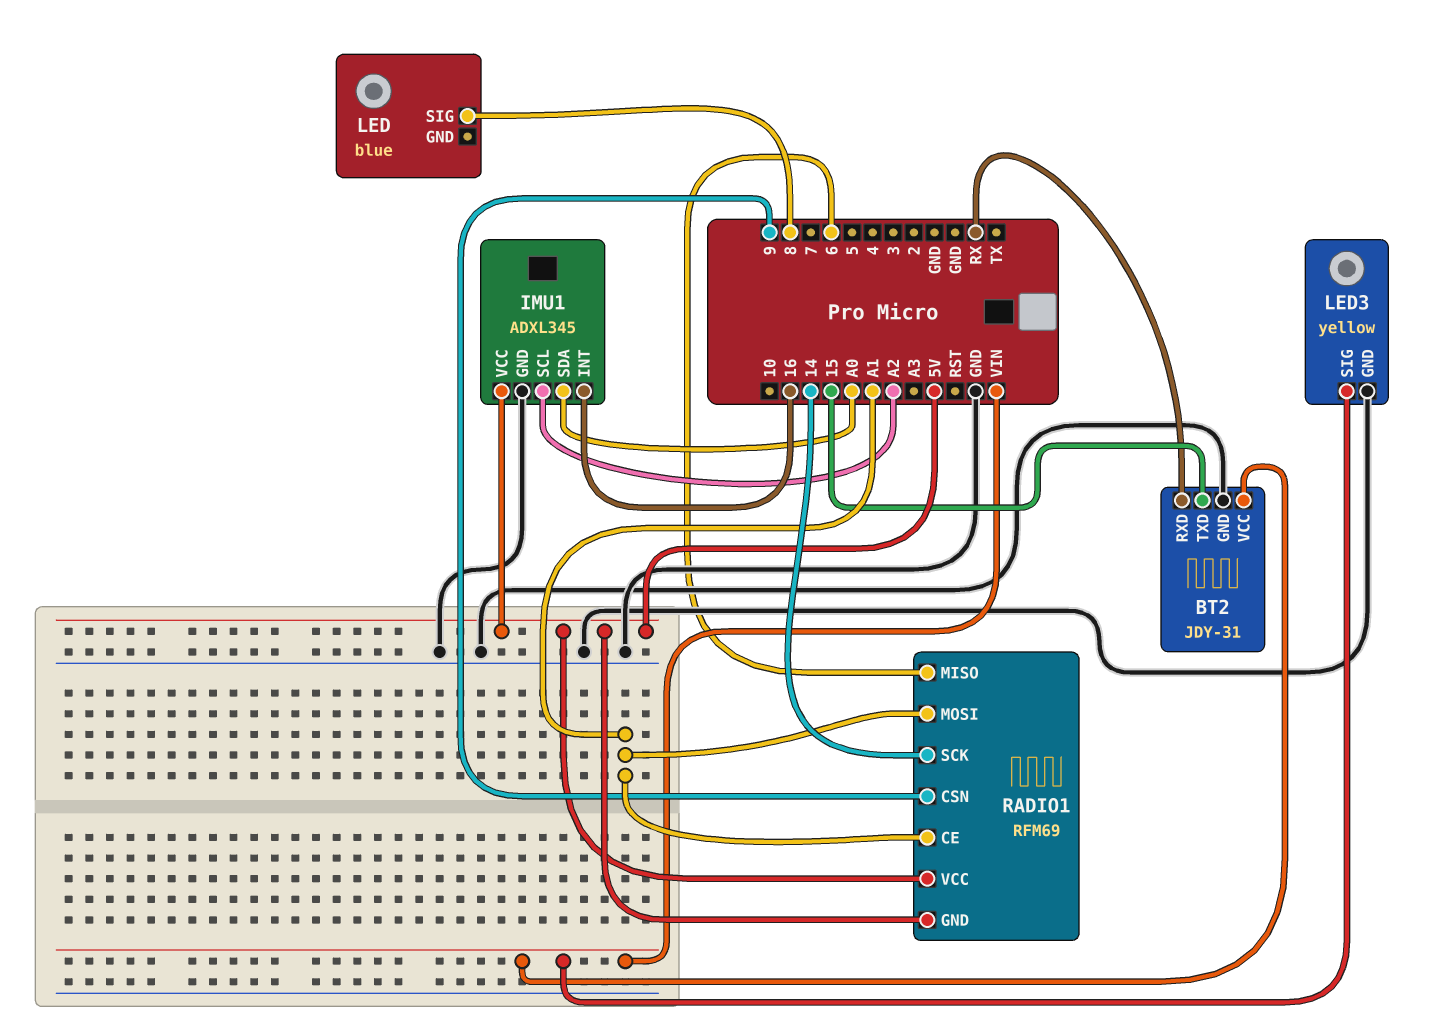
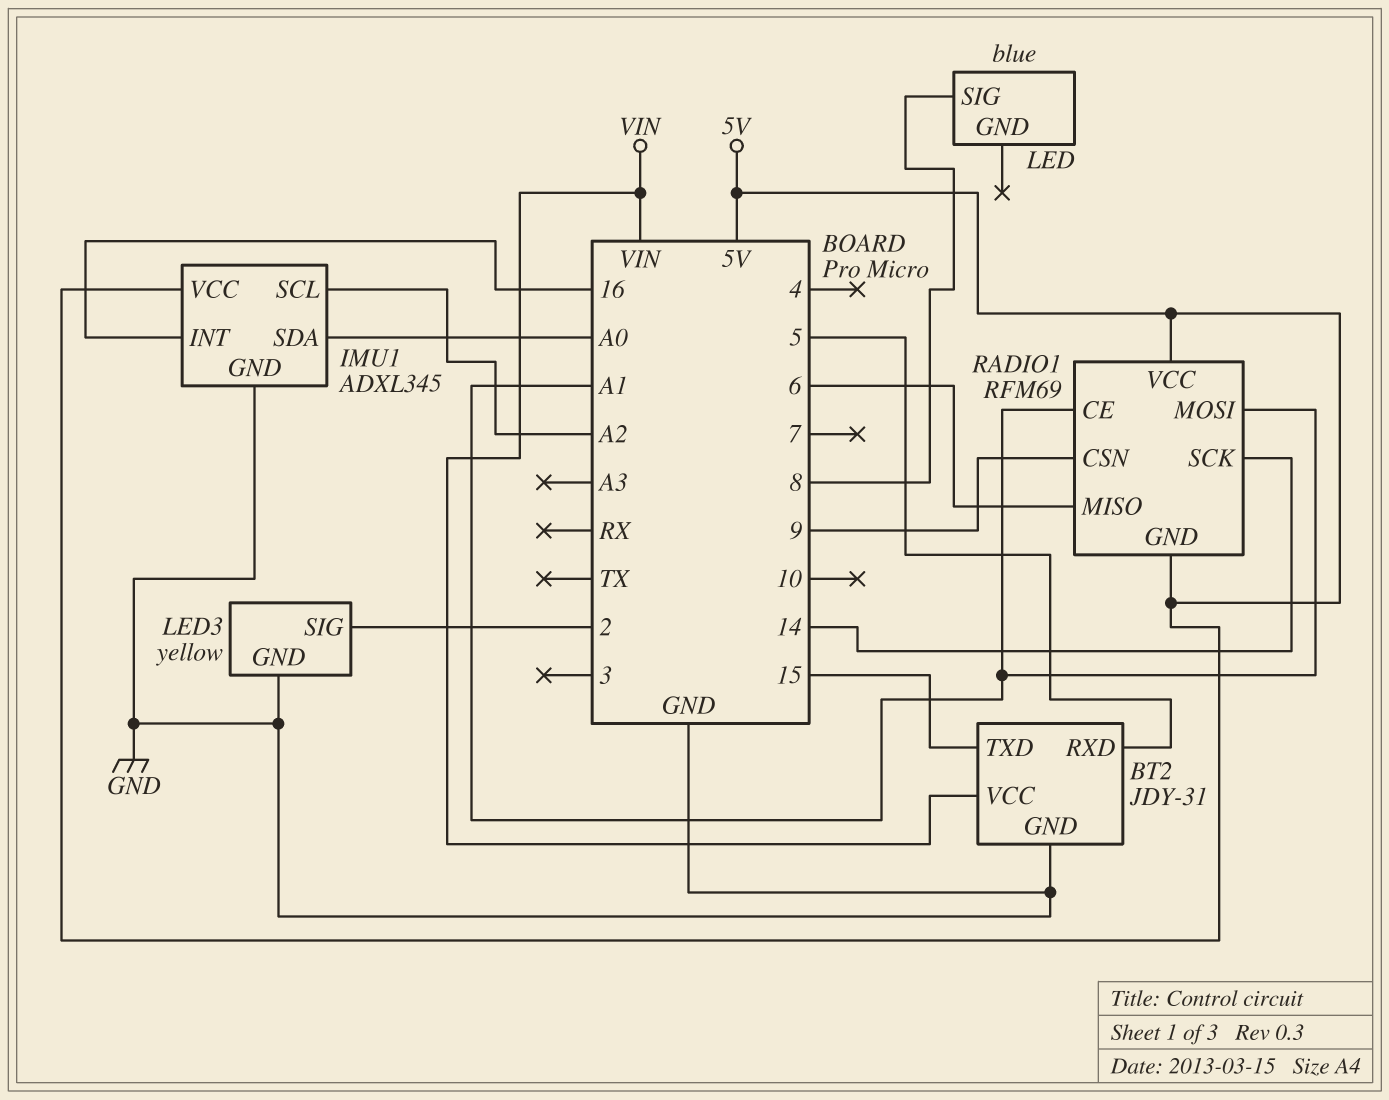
BT2 pin RXD: RX -> 5
LED3 pin SIG: VIN -> 2

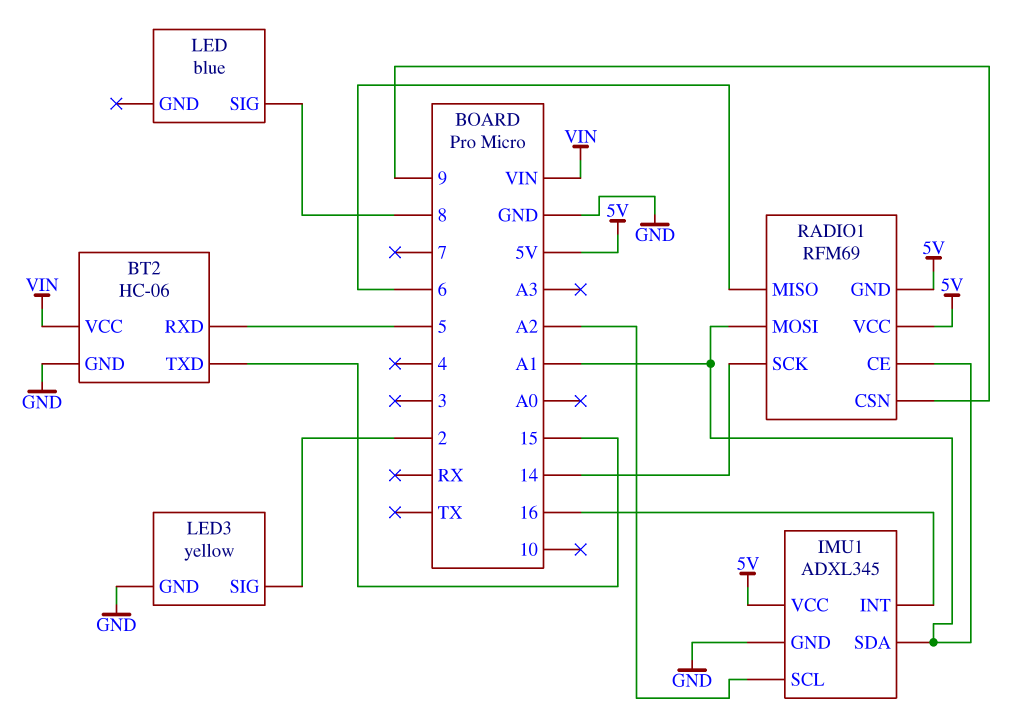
BT2: JDY-31 -> HC-06
IMU1 pin SDA: A0 -> A1

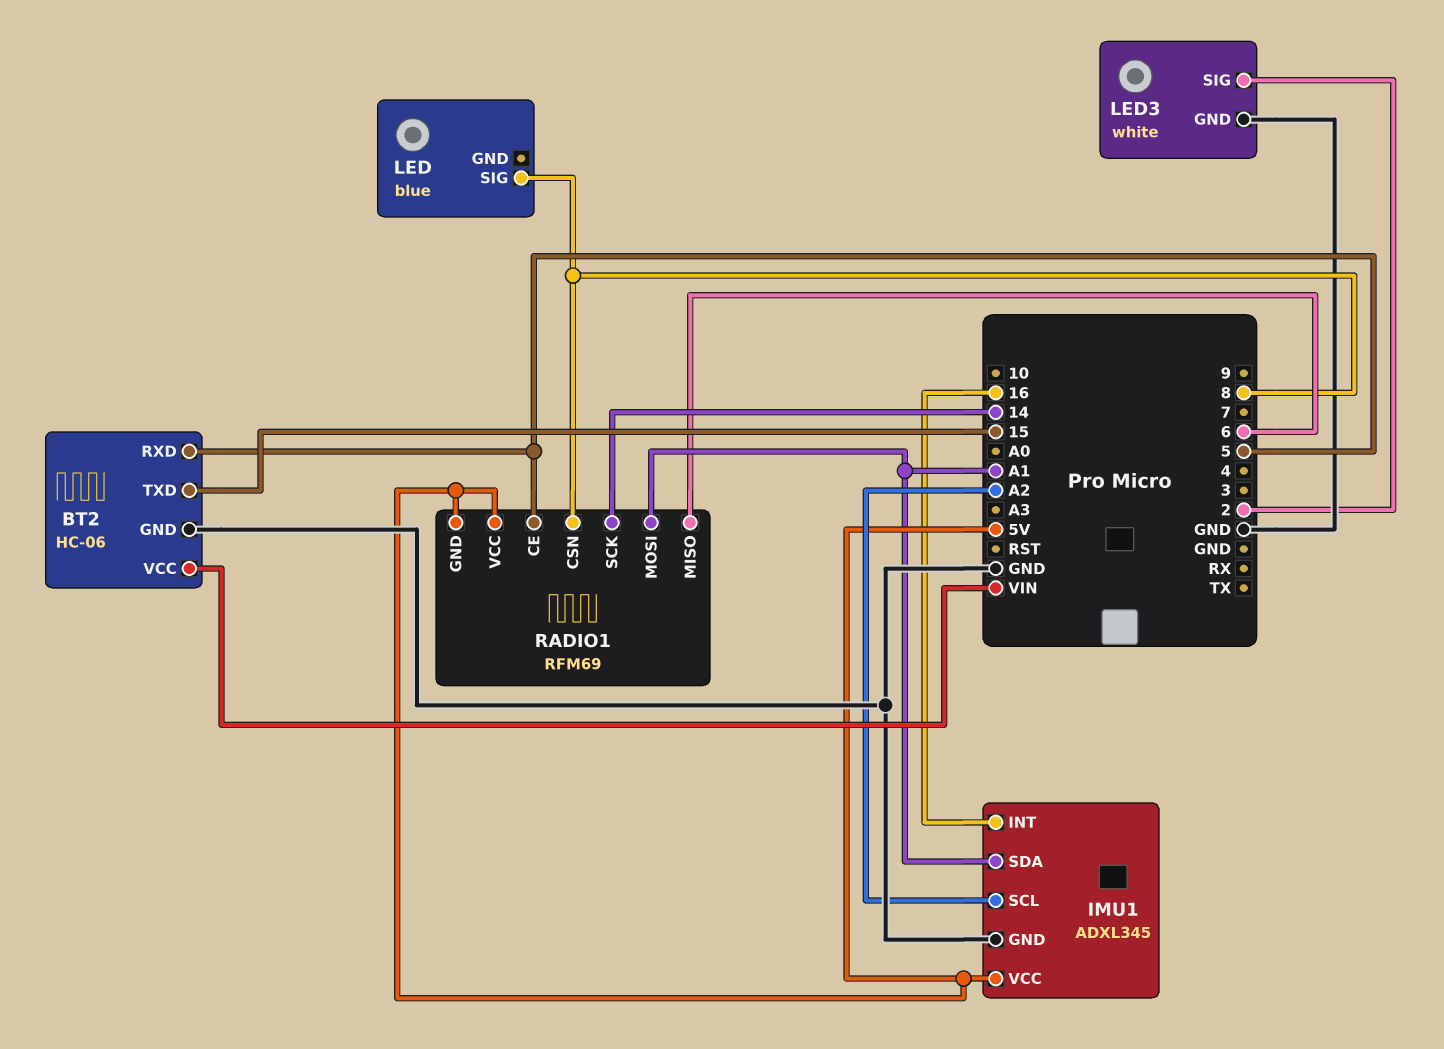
LED3: yellow -> white
RADIO1 pin CE: A1 -> 5
RADIO1 pin CSN: 9 -> 8

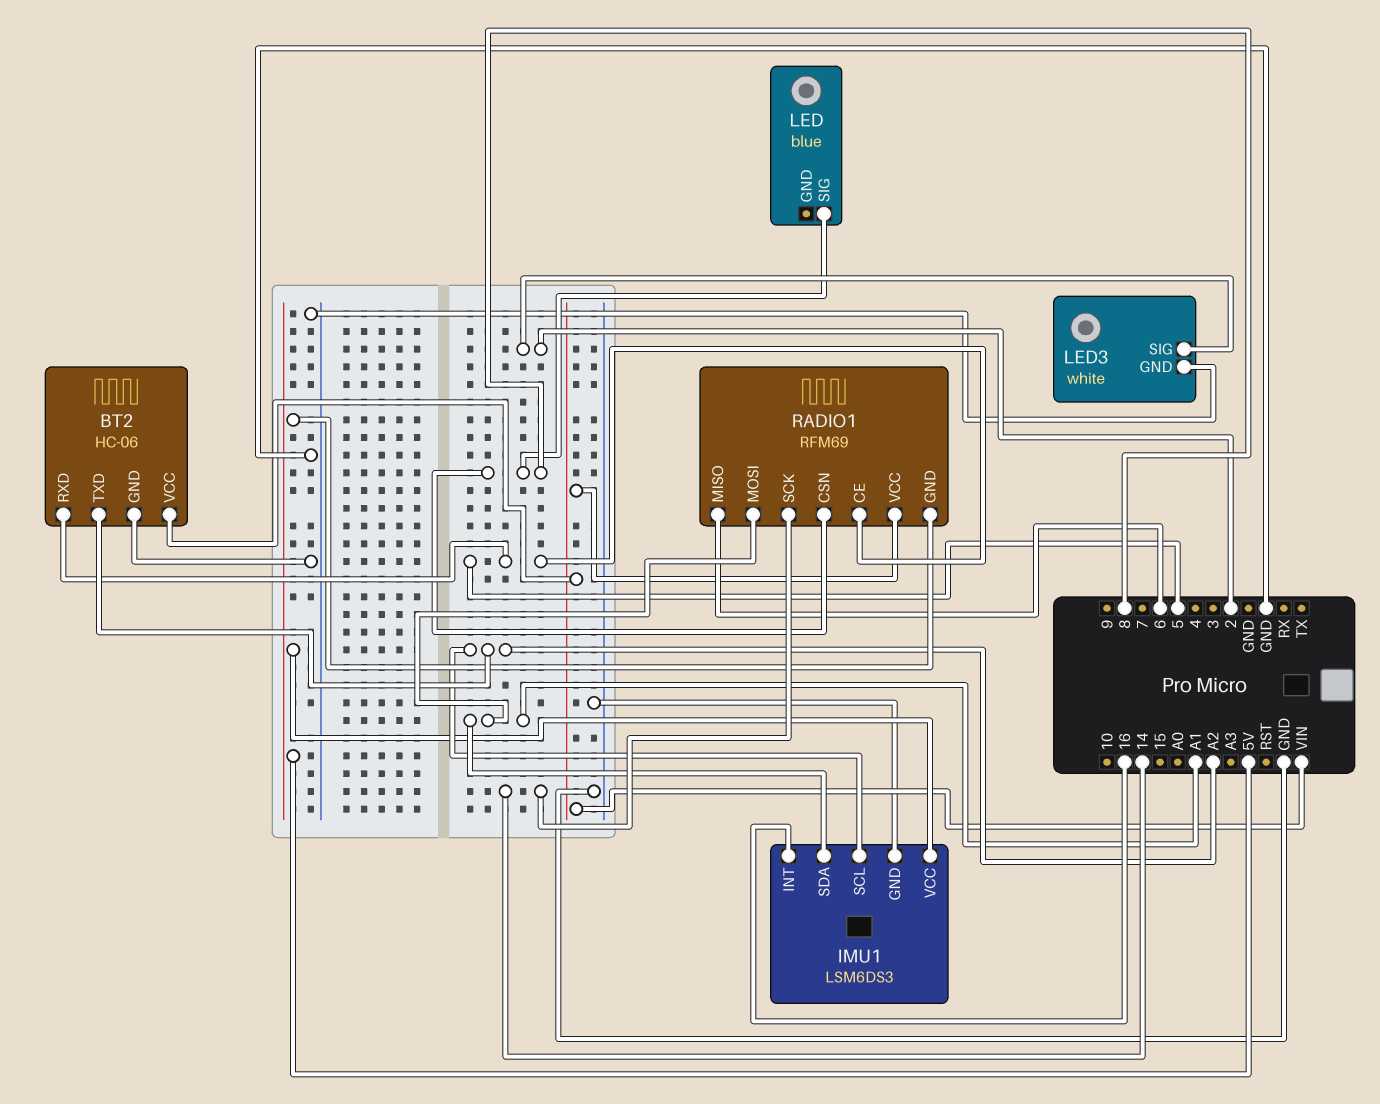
BT2 pin TXD: 15 -> A2
IMU1: ADXL345 -> LSM6DS3
RADIO1 pin VCC: 5V -> VIN

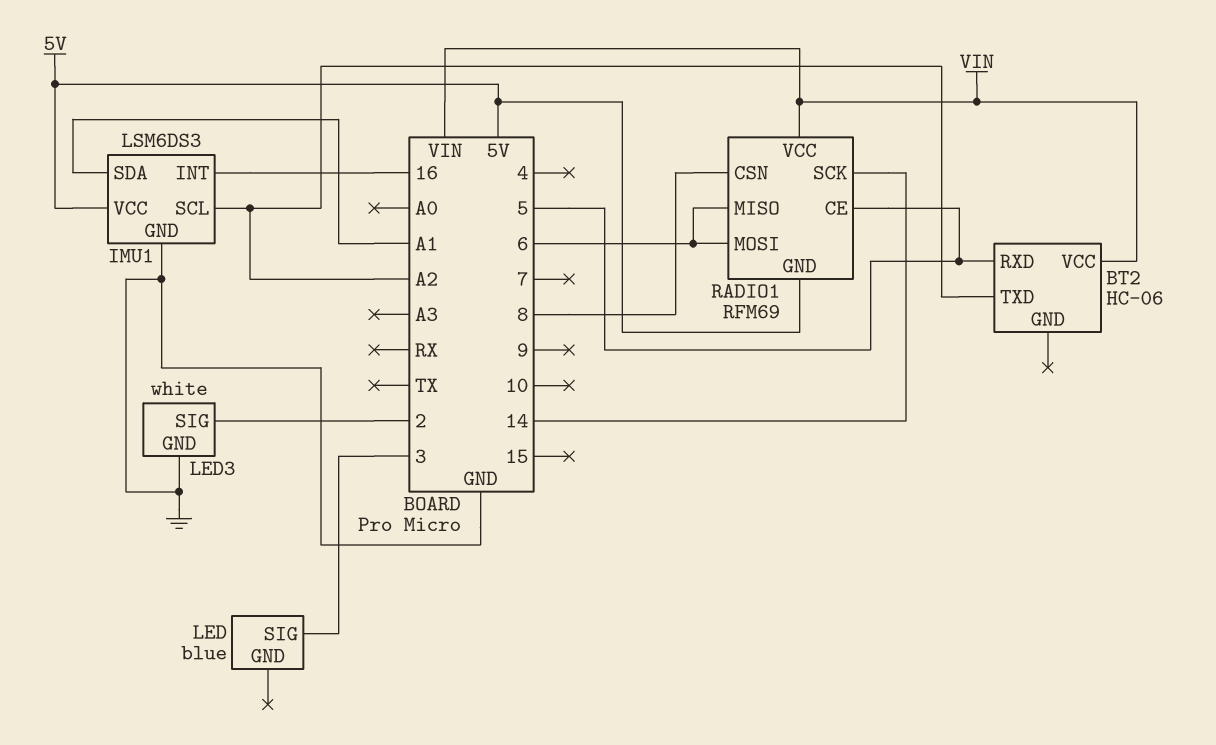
BT2 pin GND: GND -> none
LED pin SIG: 8 -> 3
RADIO1 pin MOSI: A1 -> 6

